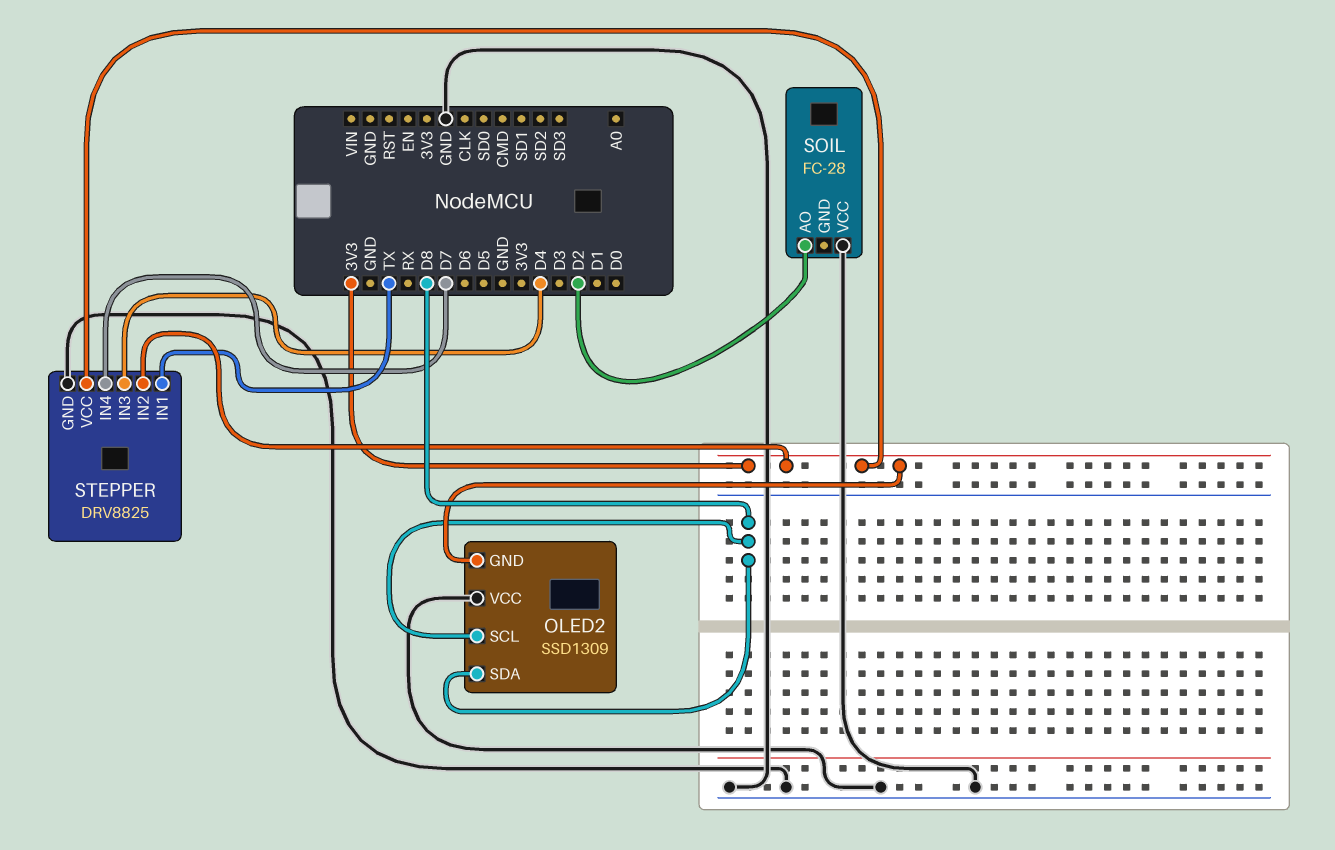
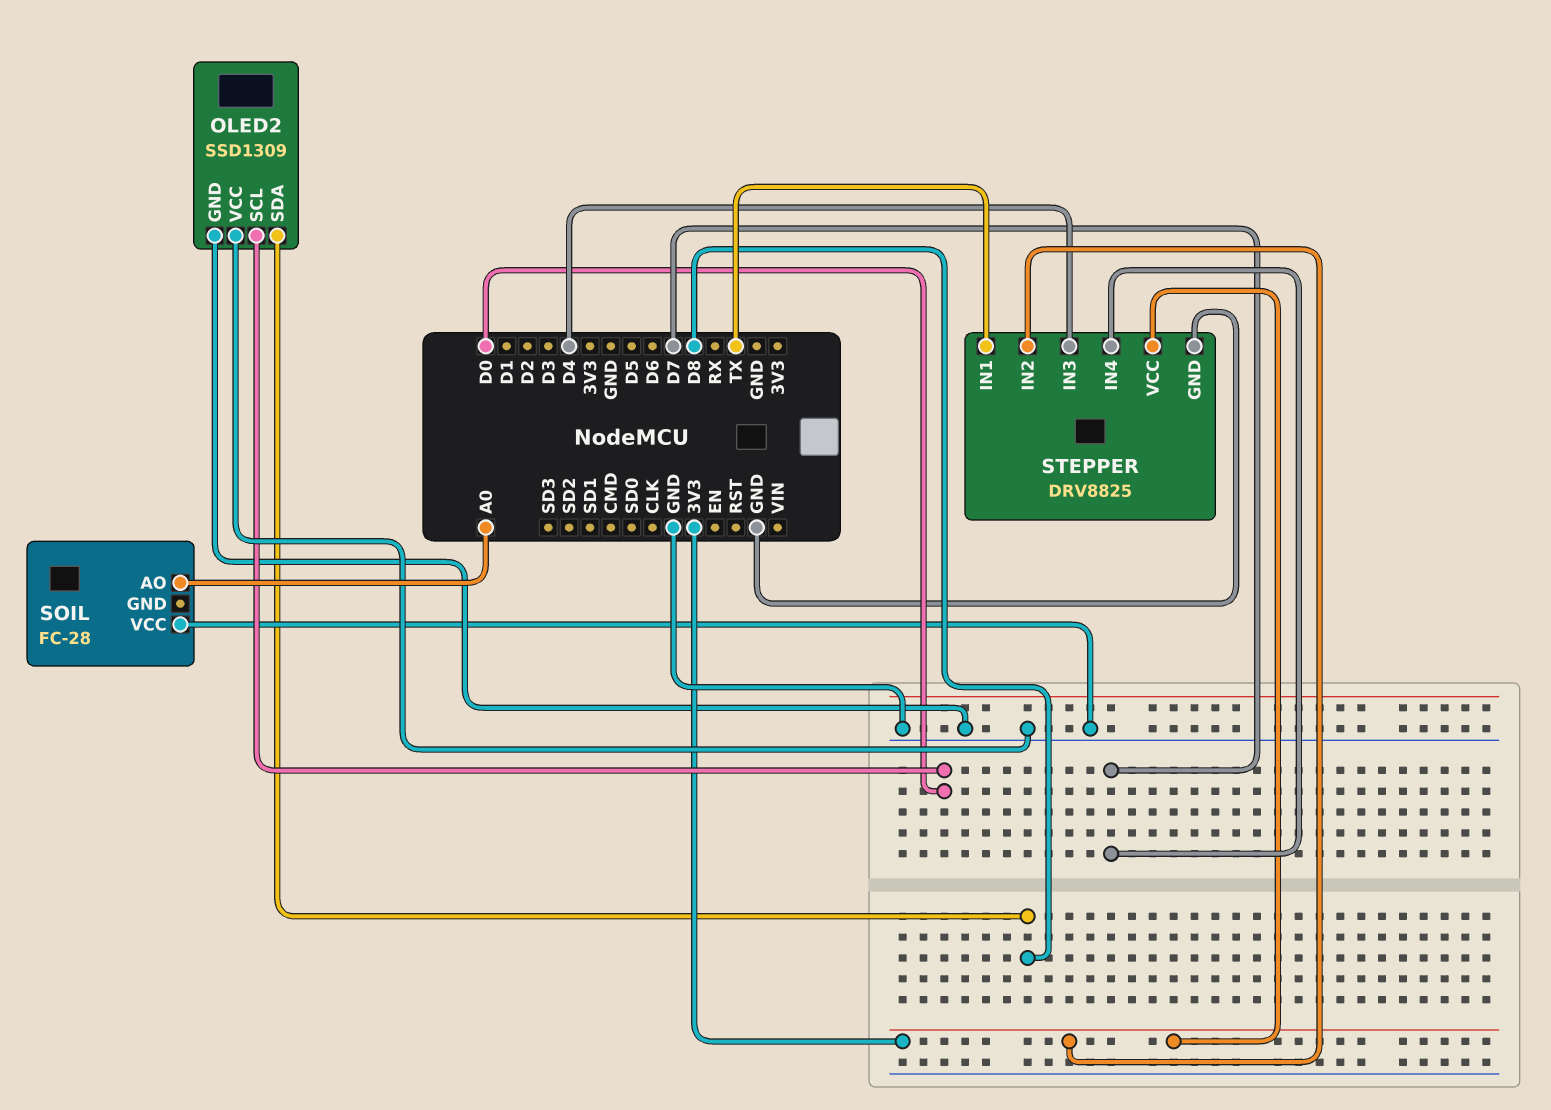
OLED2 pin GND: 3V3 -> GND
OLED2 pin SCL: D8 -> D0
SOIL pin AO: D2 -> A0

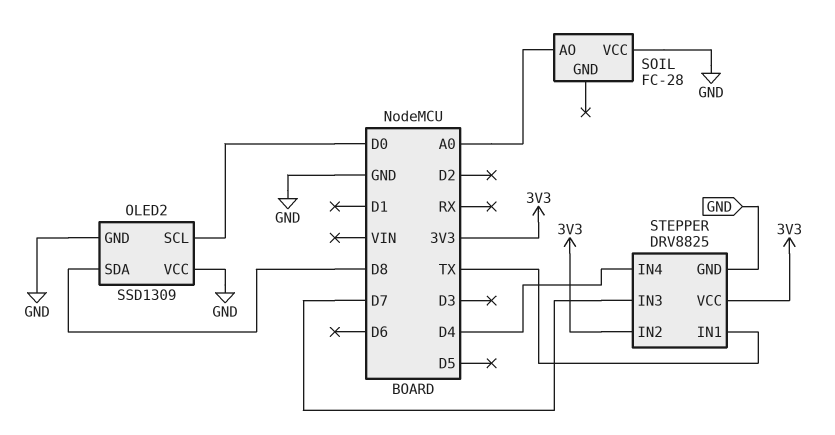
STEPPER pin IN3: D4 -> D7
STEPPER pin IN4: D7 -> D4

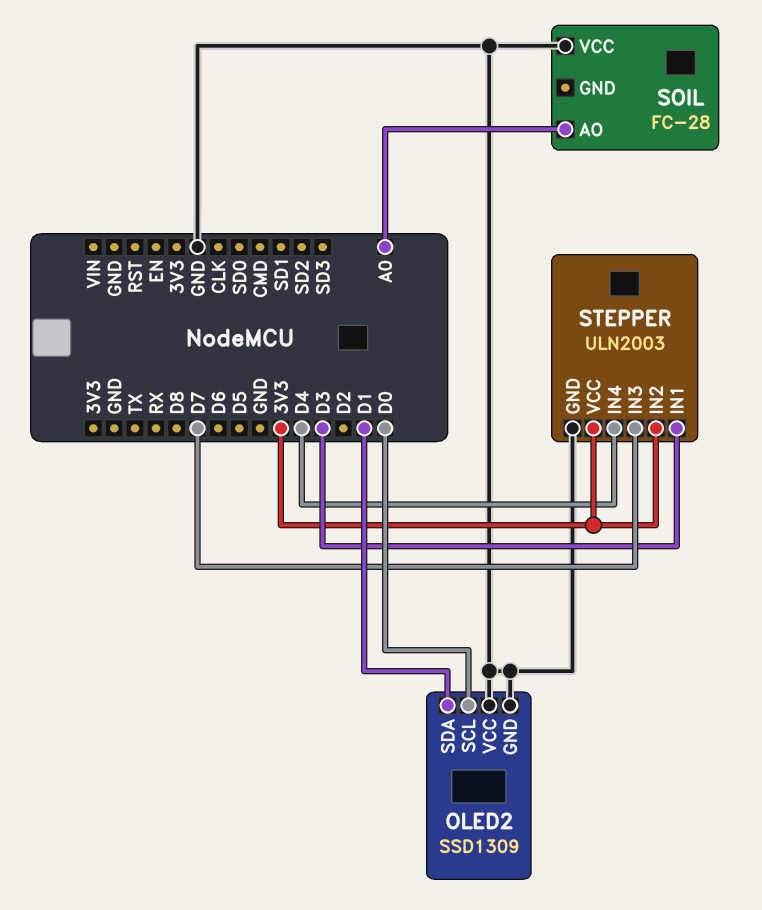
OLED2 pin SDA: D8 -> D1
STEPPER: DRV8825 -> ULN2003
STEPPER pin IN1: TX -> D3

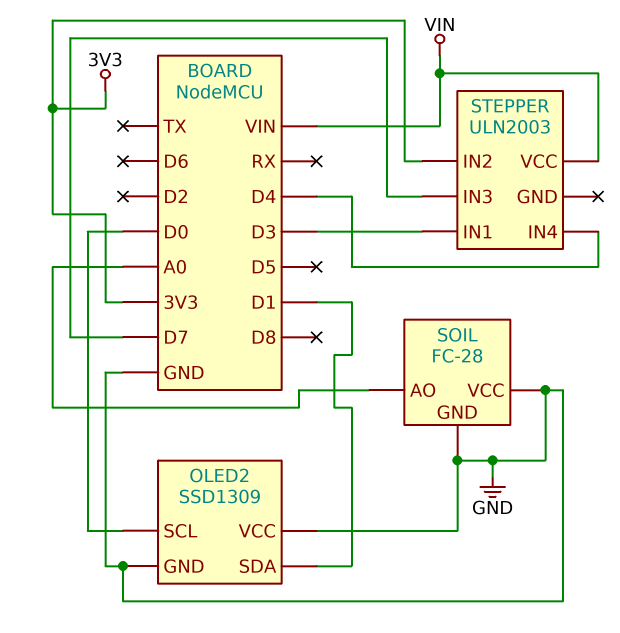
SOIL pin GND: none -> GND
STEPPER pin GND: GND -> none
STEPPER pin VCC: 3V3 -> VIN

